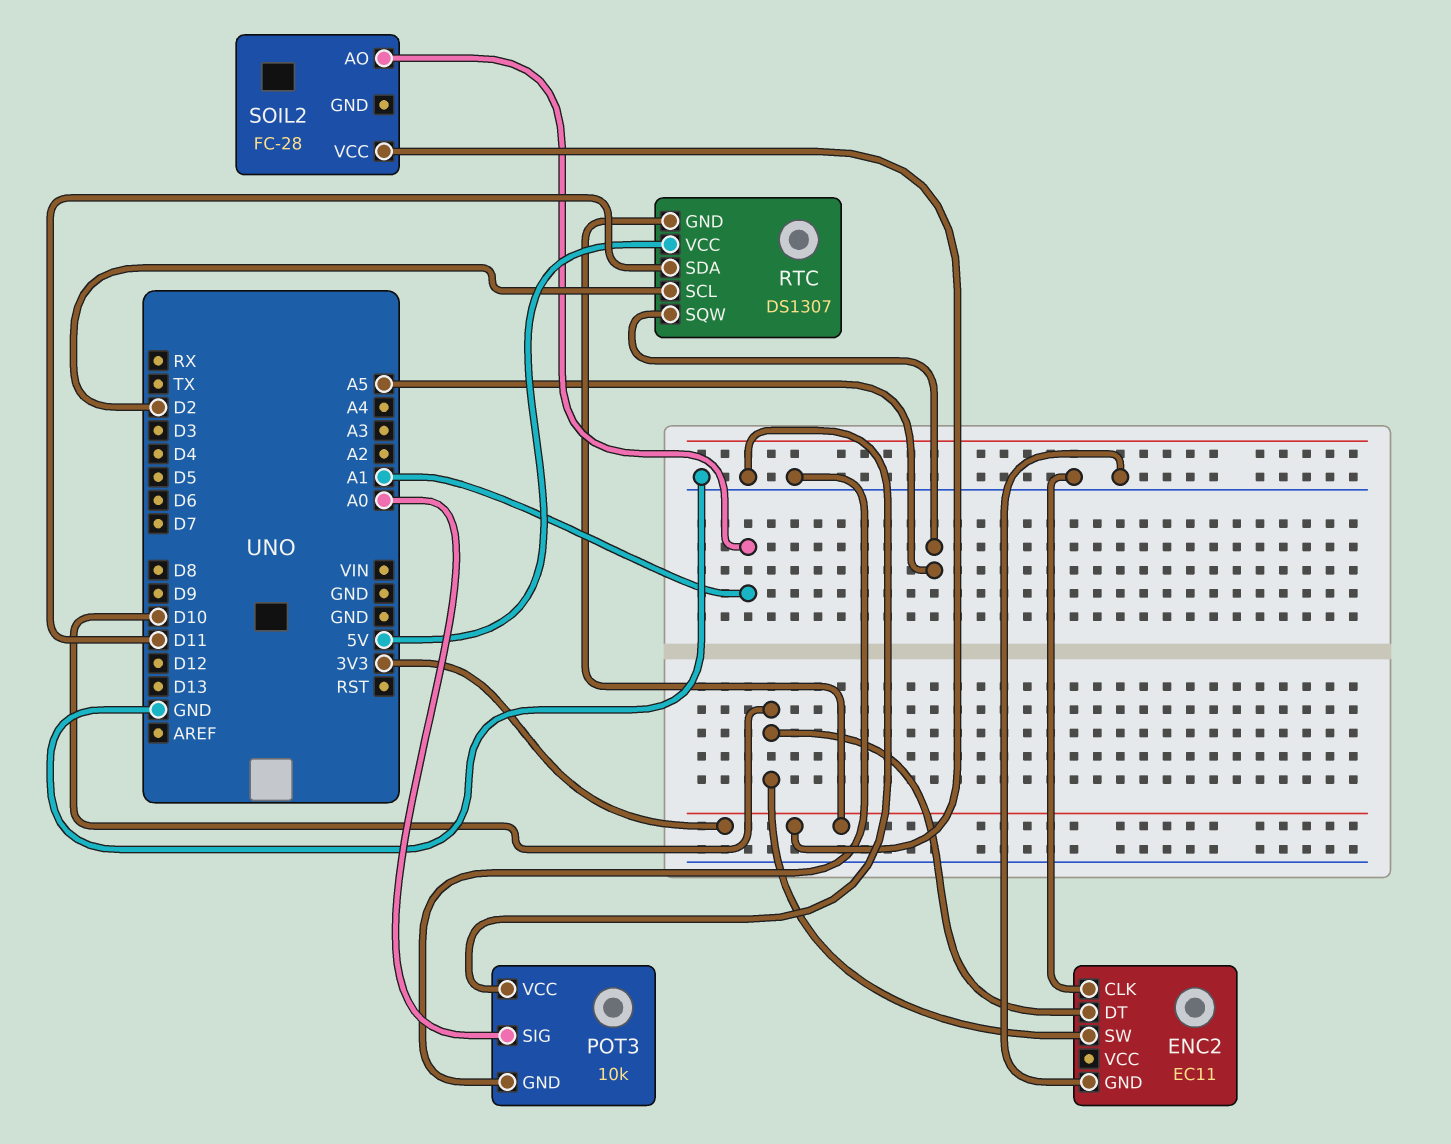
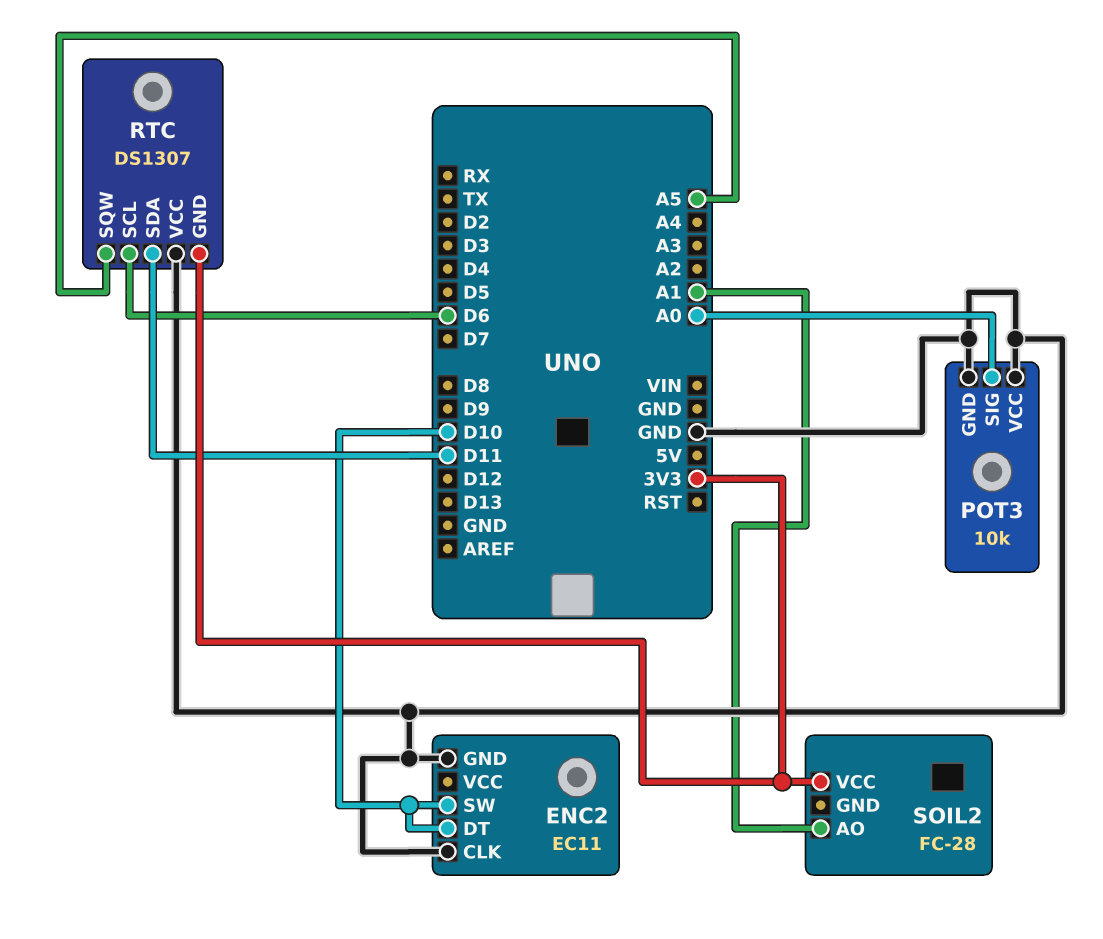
RTC pin SCL: D2 -> D6
RTC pin VCC: 5V -> GND

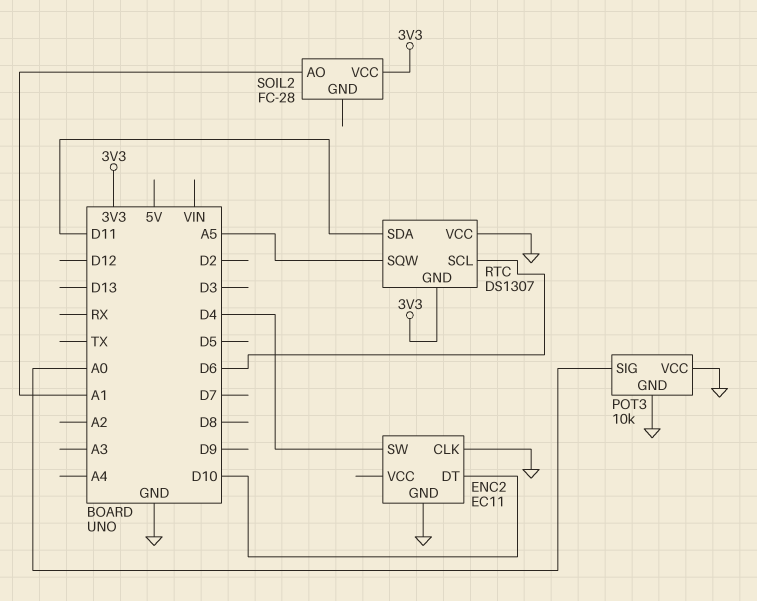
ENC2 pin SW: D10 -> D4

